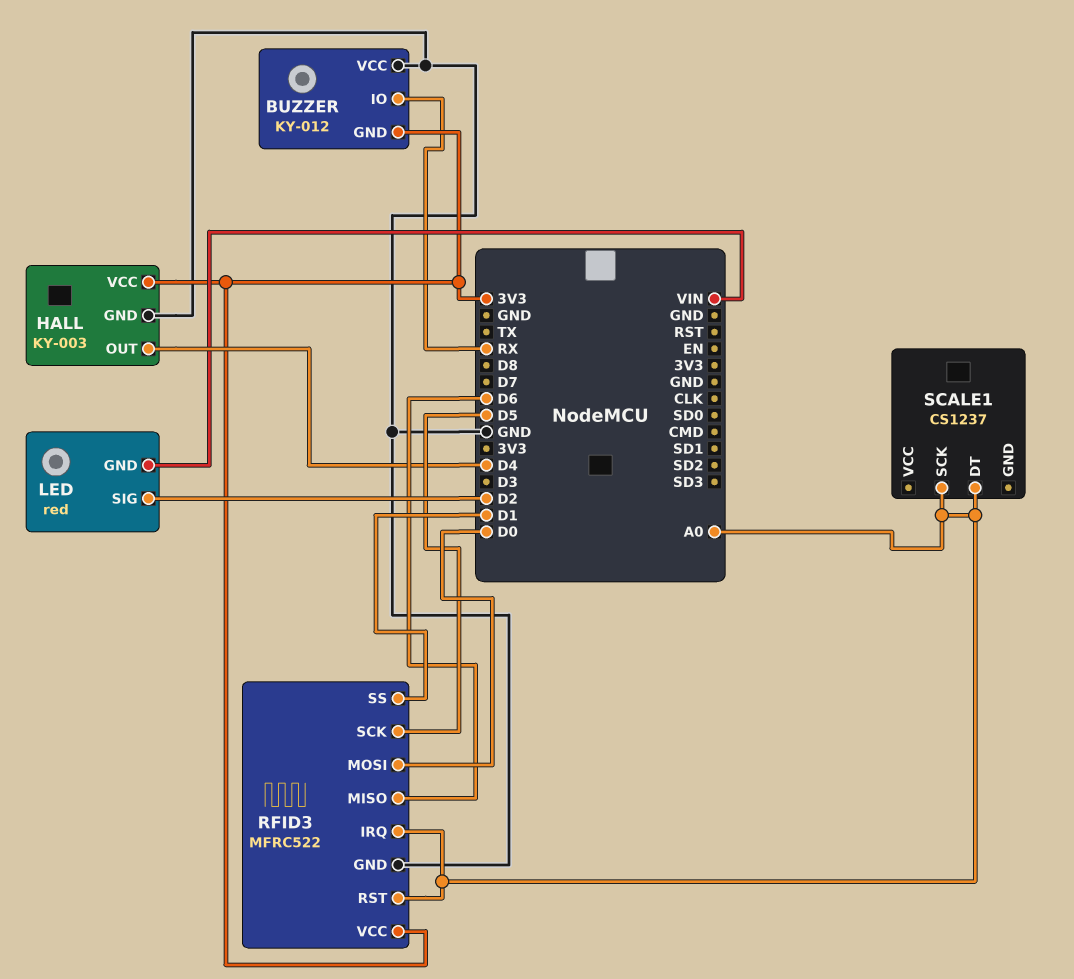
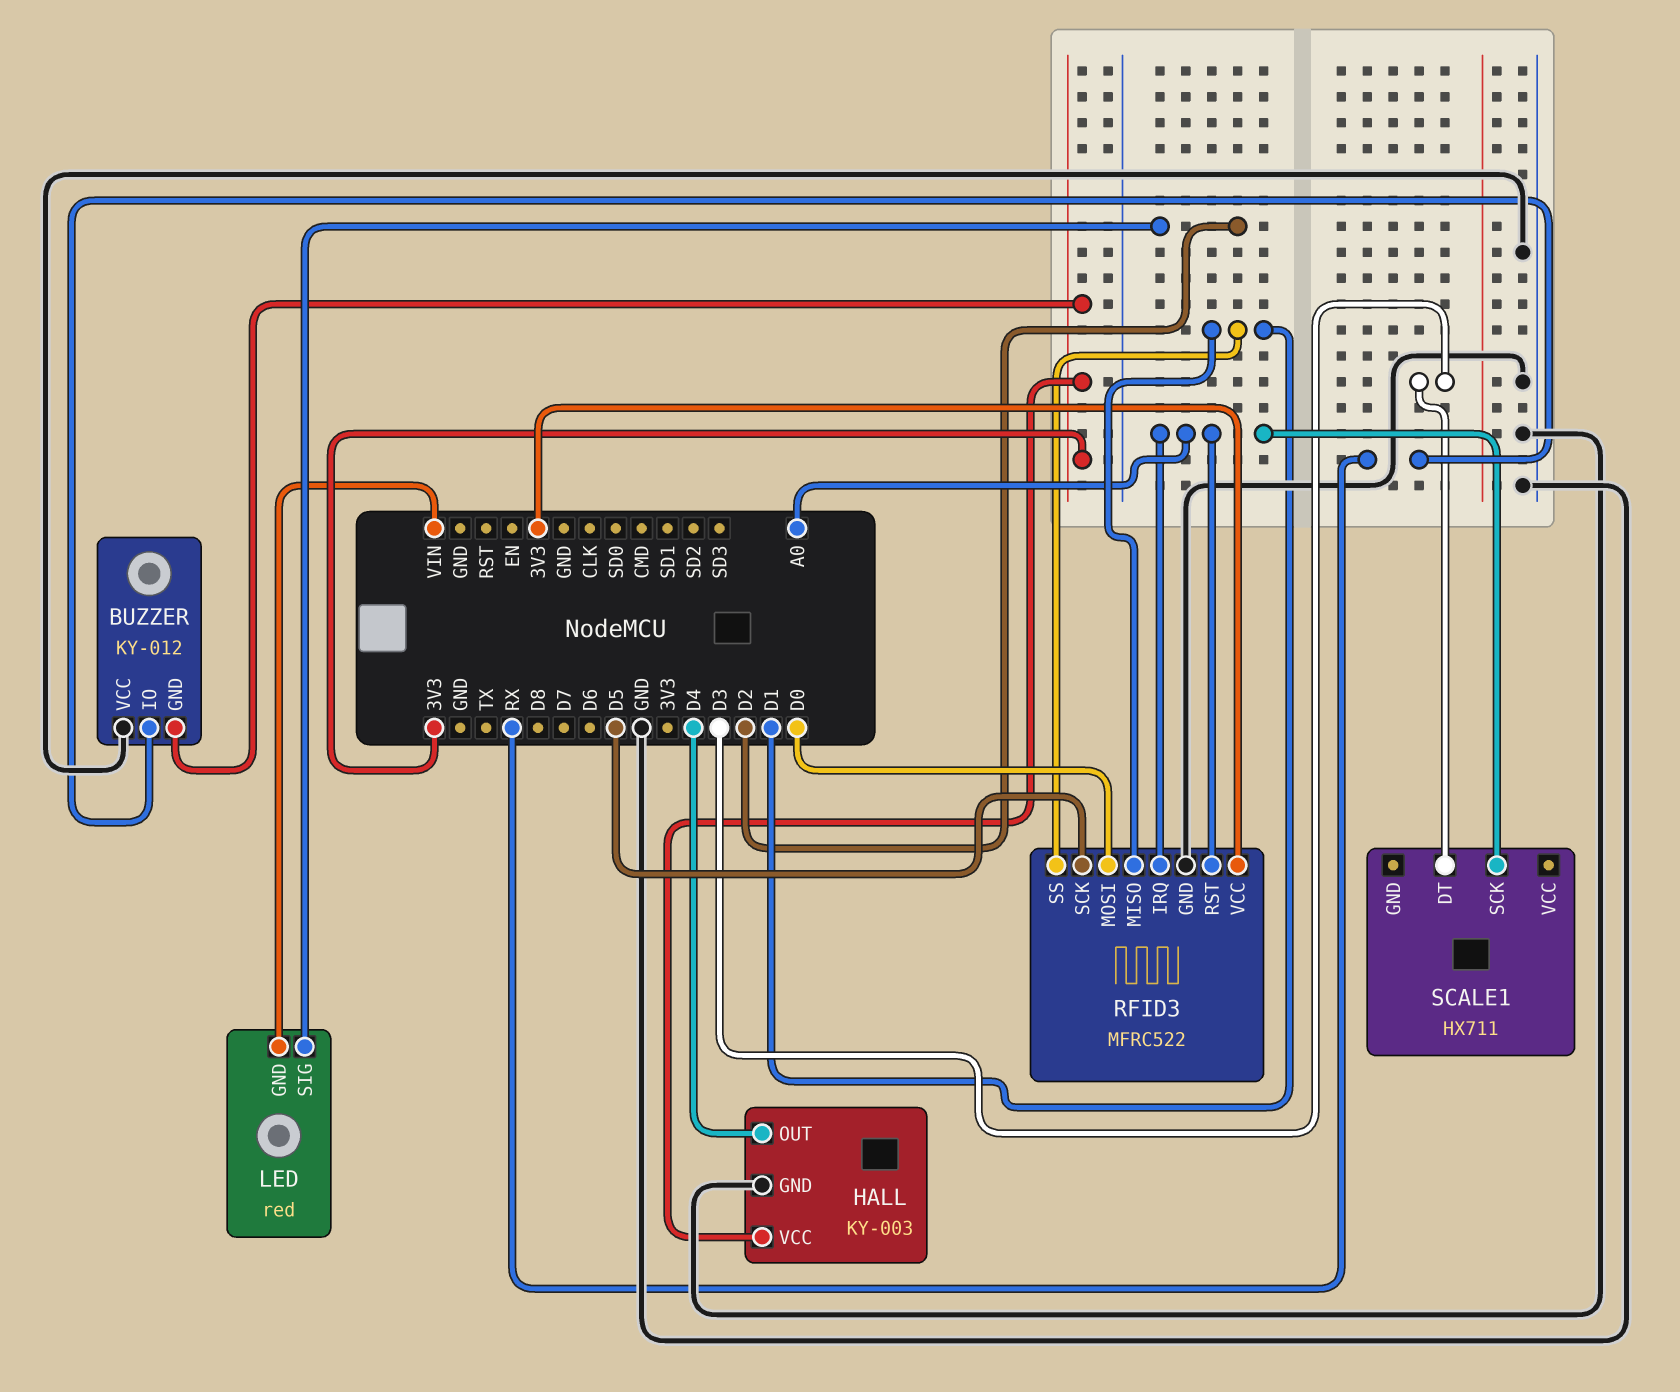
RFID3 pin MISO: D6 -> D1
SCALE1: CS1237 -> HX711
SCALE1 pin DT: A0 -> D3

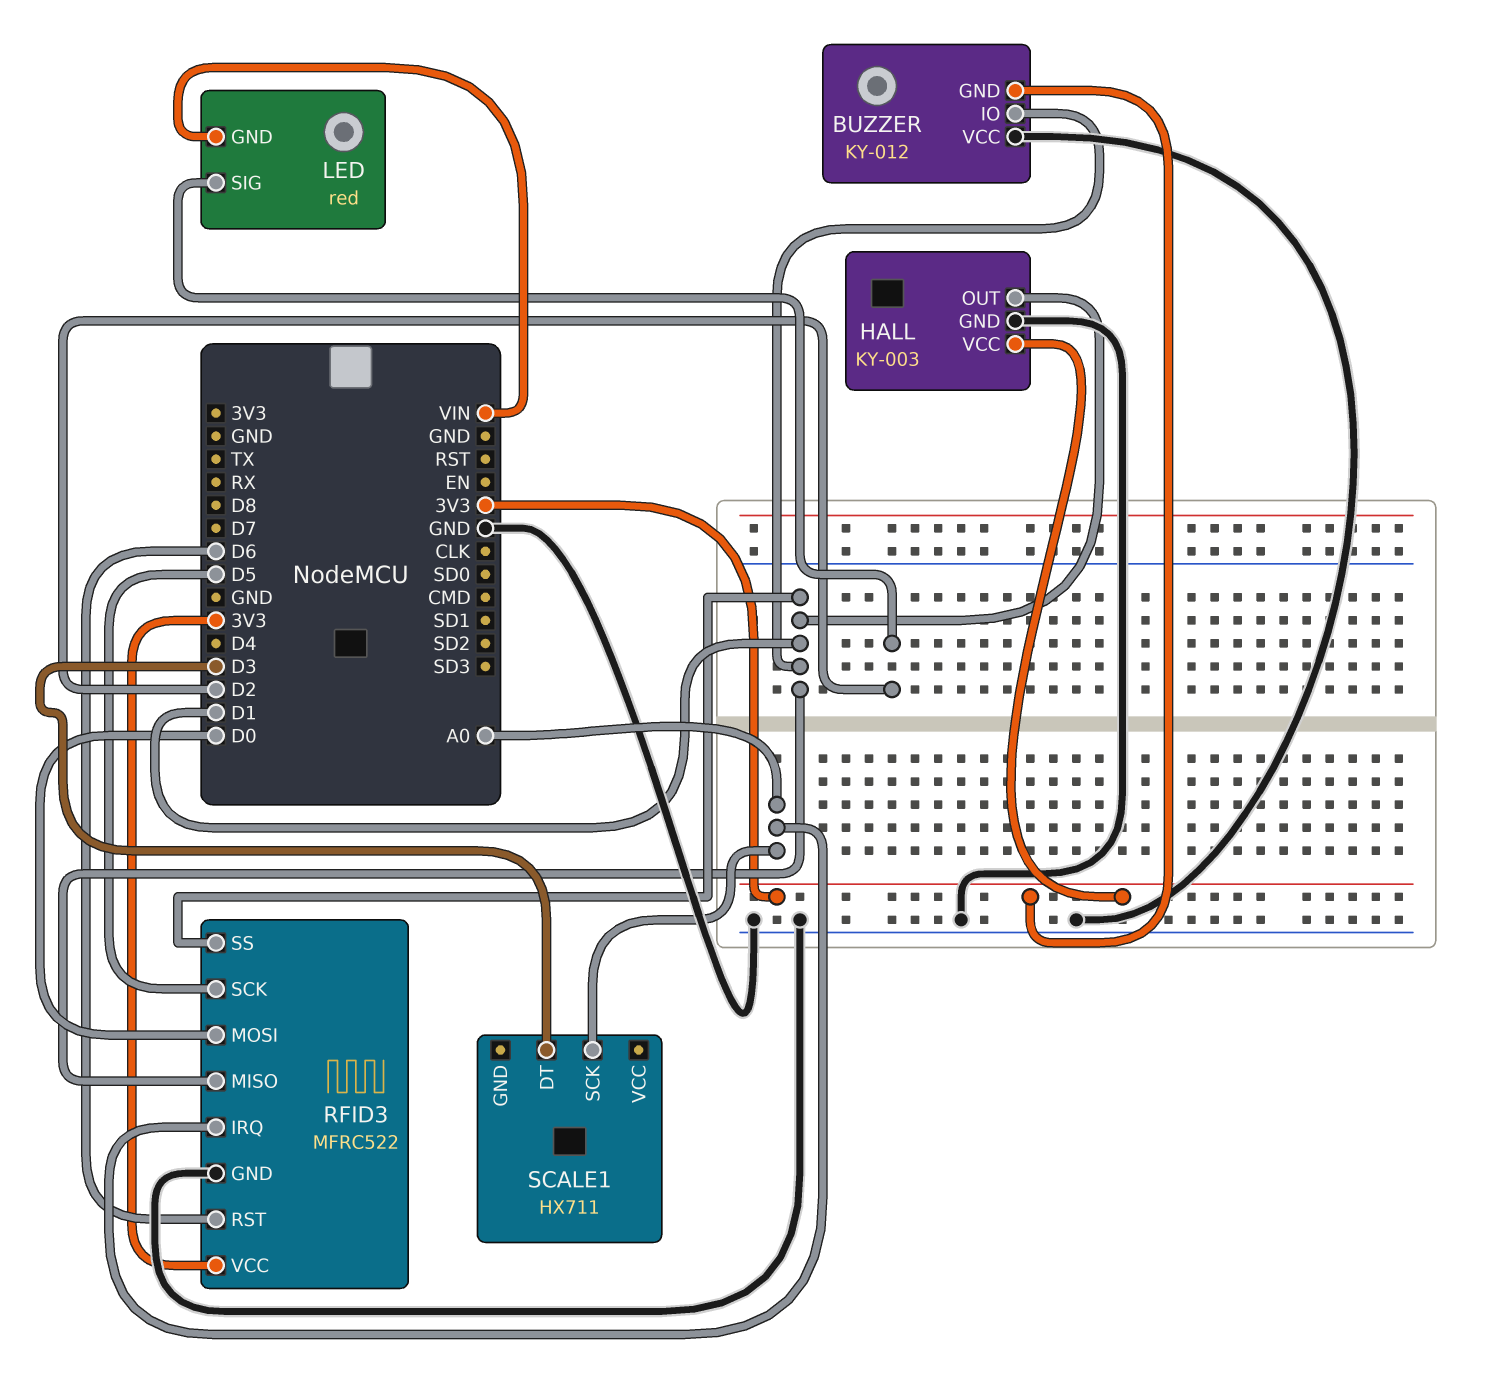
BUZZER pin IO: RX -> D1
HALL pin OUT: D4 -> D1
RFID3 pin RST: A0 -> D6

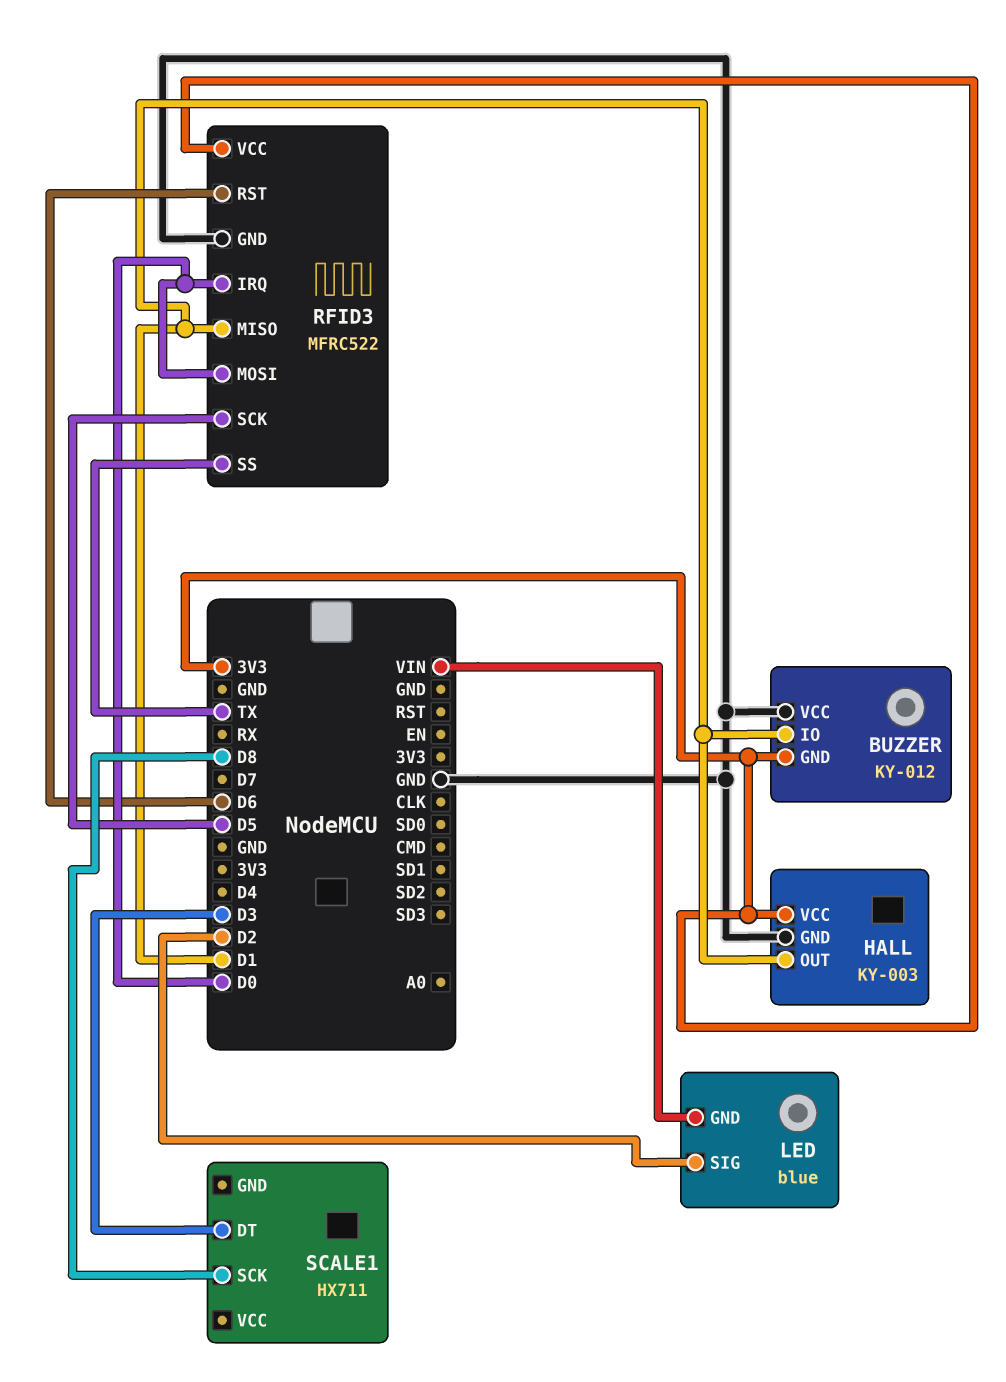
LED: red -> blue
RFID3 pin IRQ: A0 -> D0
RFID3 pin SS: D1 -> TX
SCALE1 pin SCK: A0 -> D8

